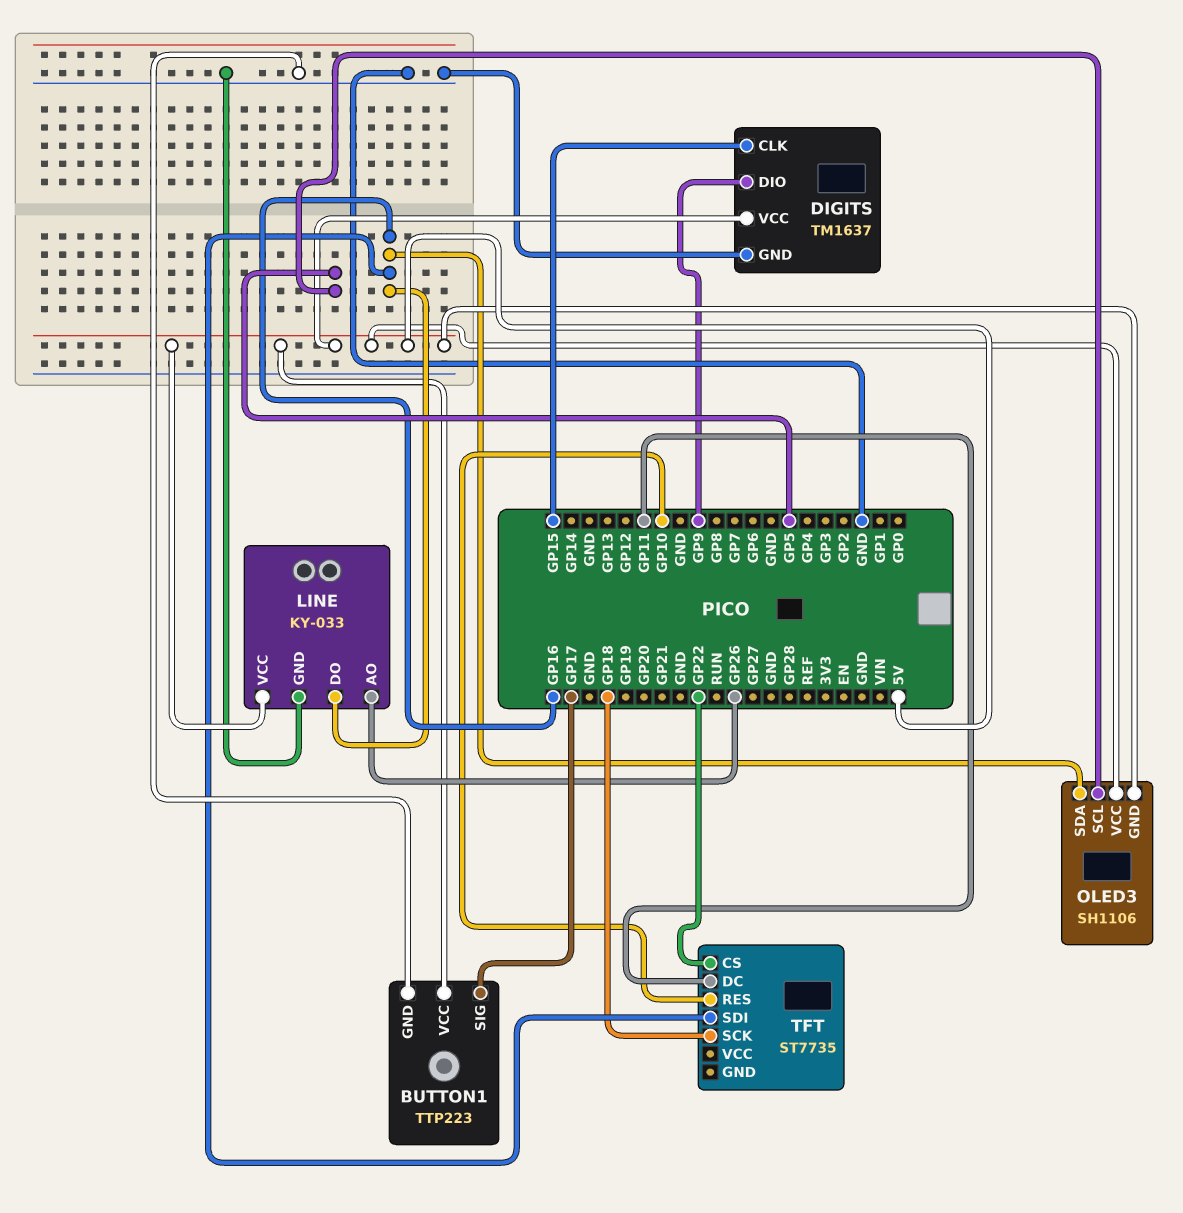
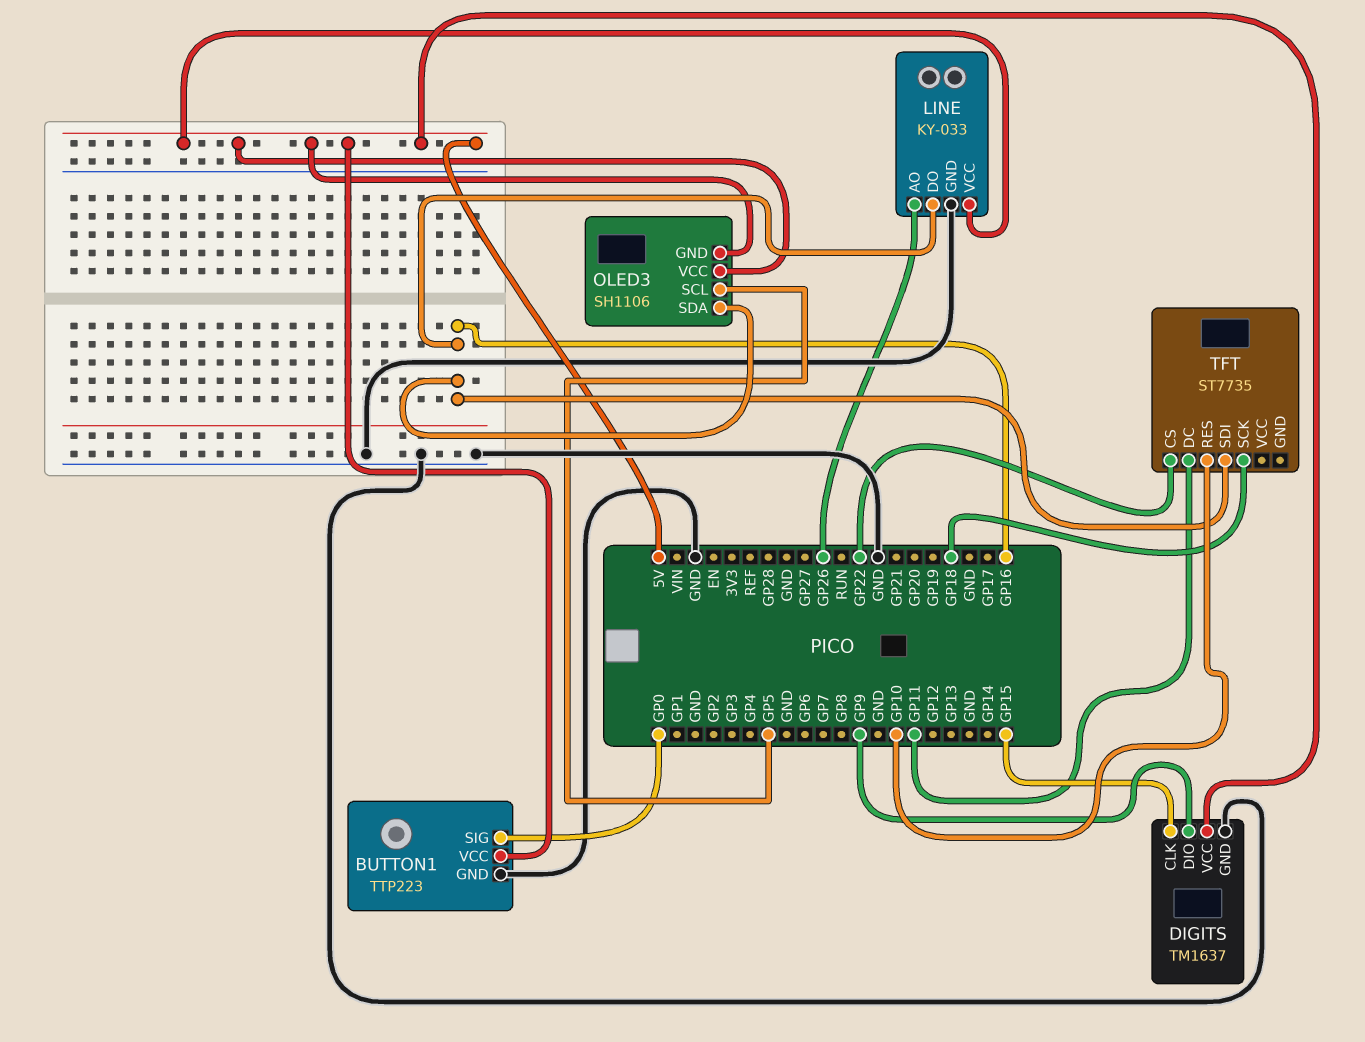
BUTTON1 pin SIG: GP17 -> GP0

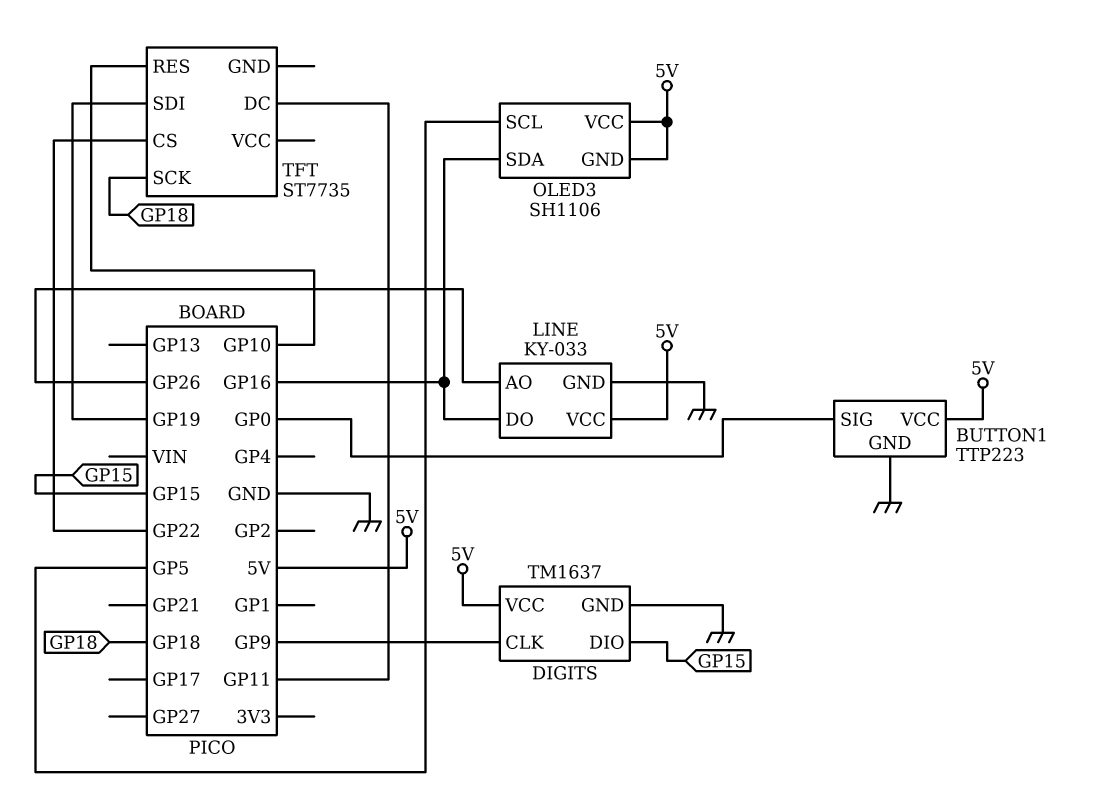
DIGITS pin CLK: GP15 -> GP9
DIGITS pin DIO: GP9 -> GP15
TFT pin SDI: GP16 -> GP19

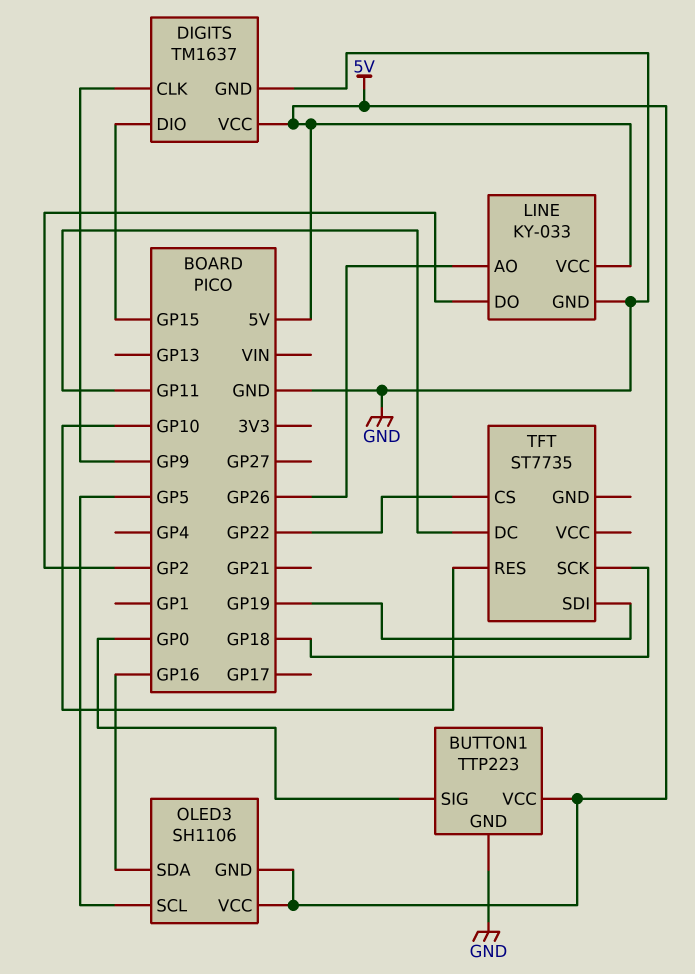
LINE pin DO: GP16 -> GP2

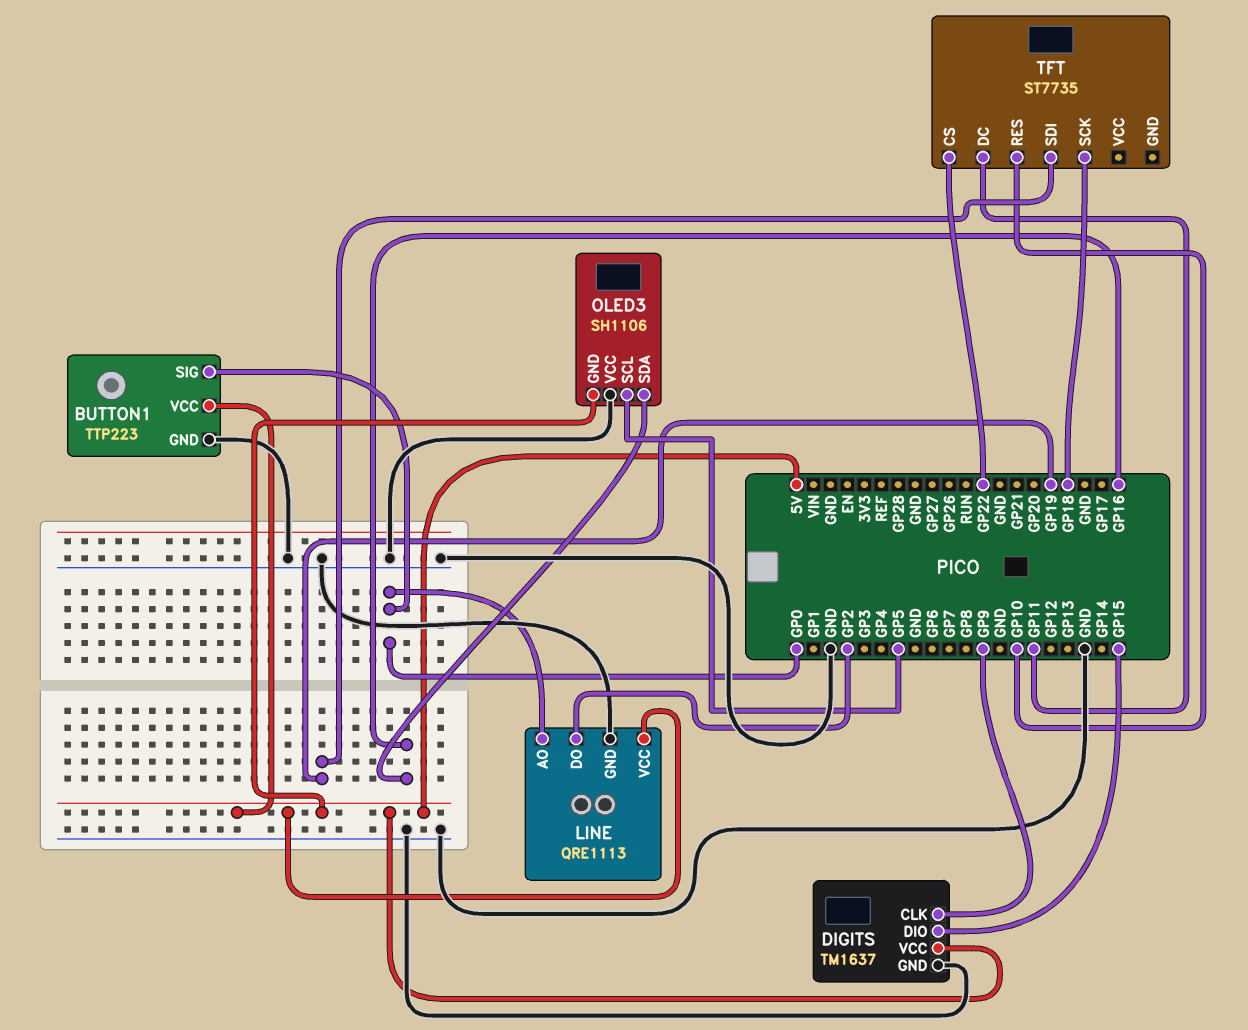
LINE: KY-033 -> QRE1113
LINE pin AO: GP26 -> GP0
OLED3 pin VCC: 5V -> GND

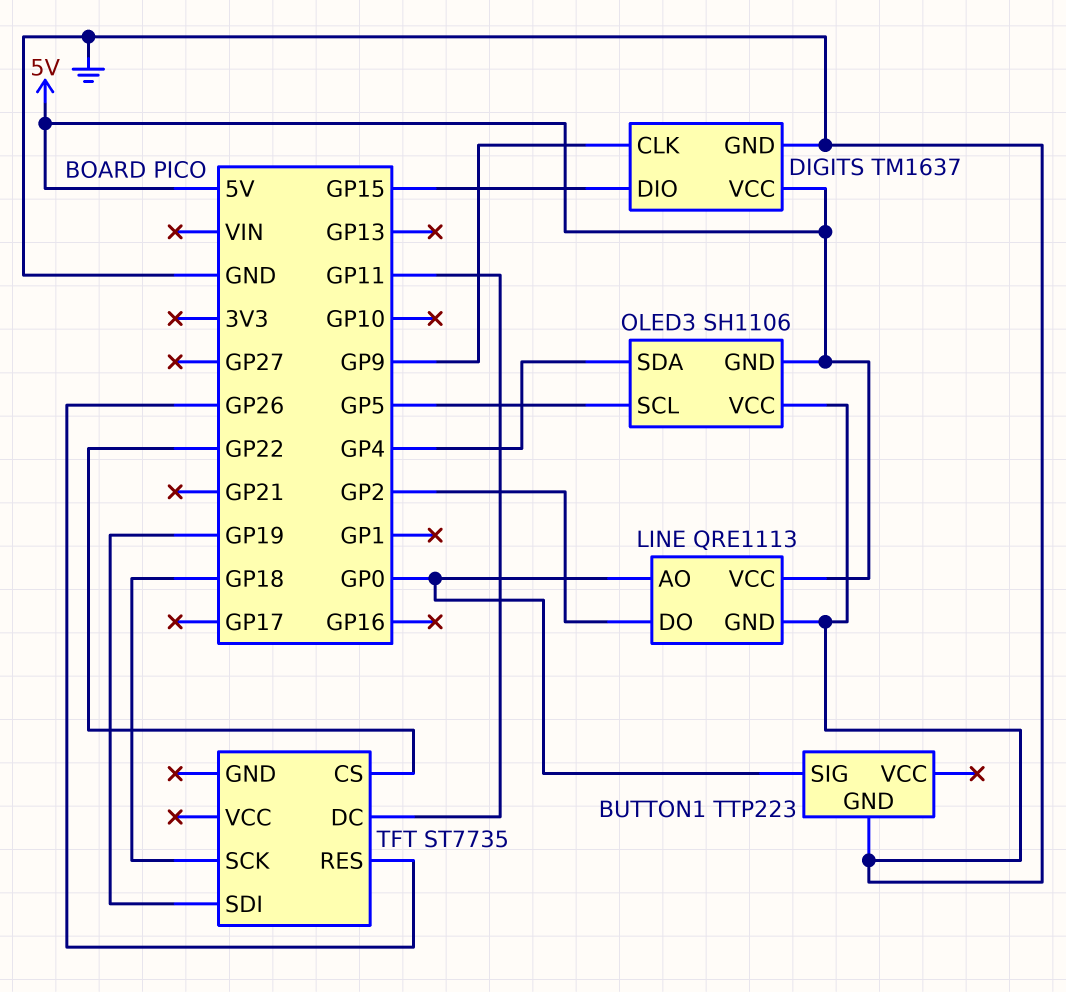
BUTTON1 pin VCC: 5V -> none
OLED3 pin SDA: GP16 -> GP4
TFT pin RES: GP10 -> GP26

